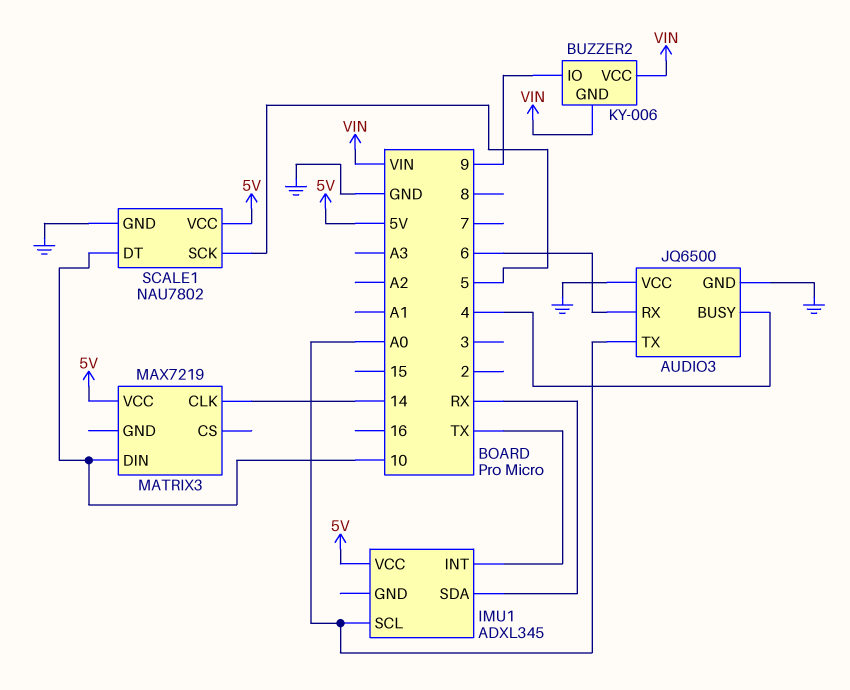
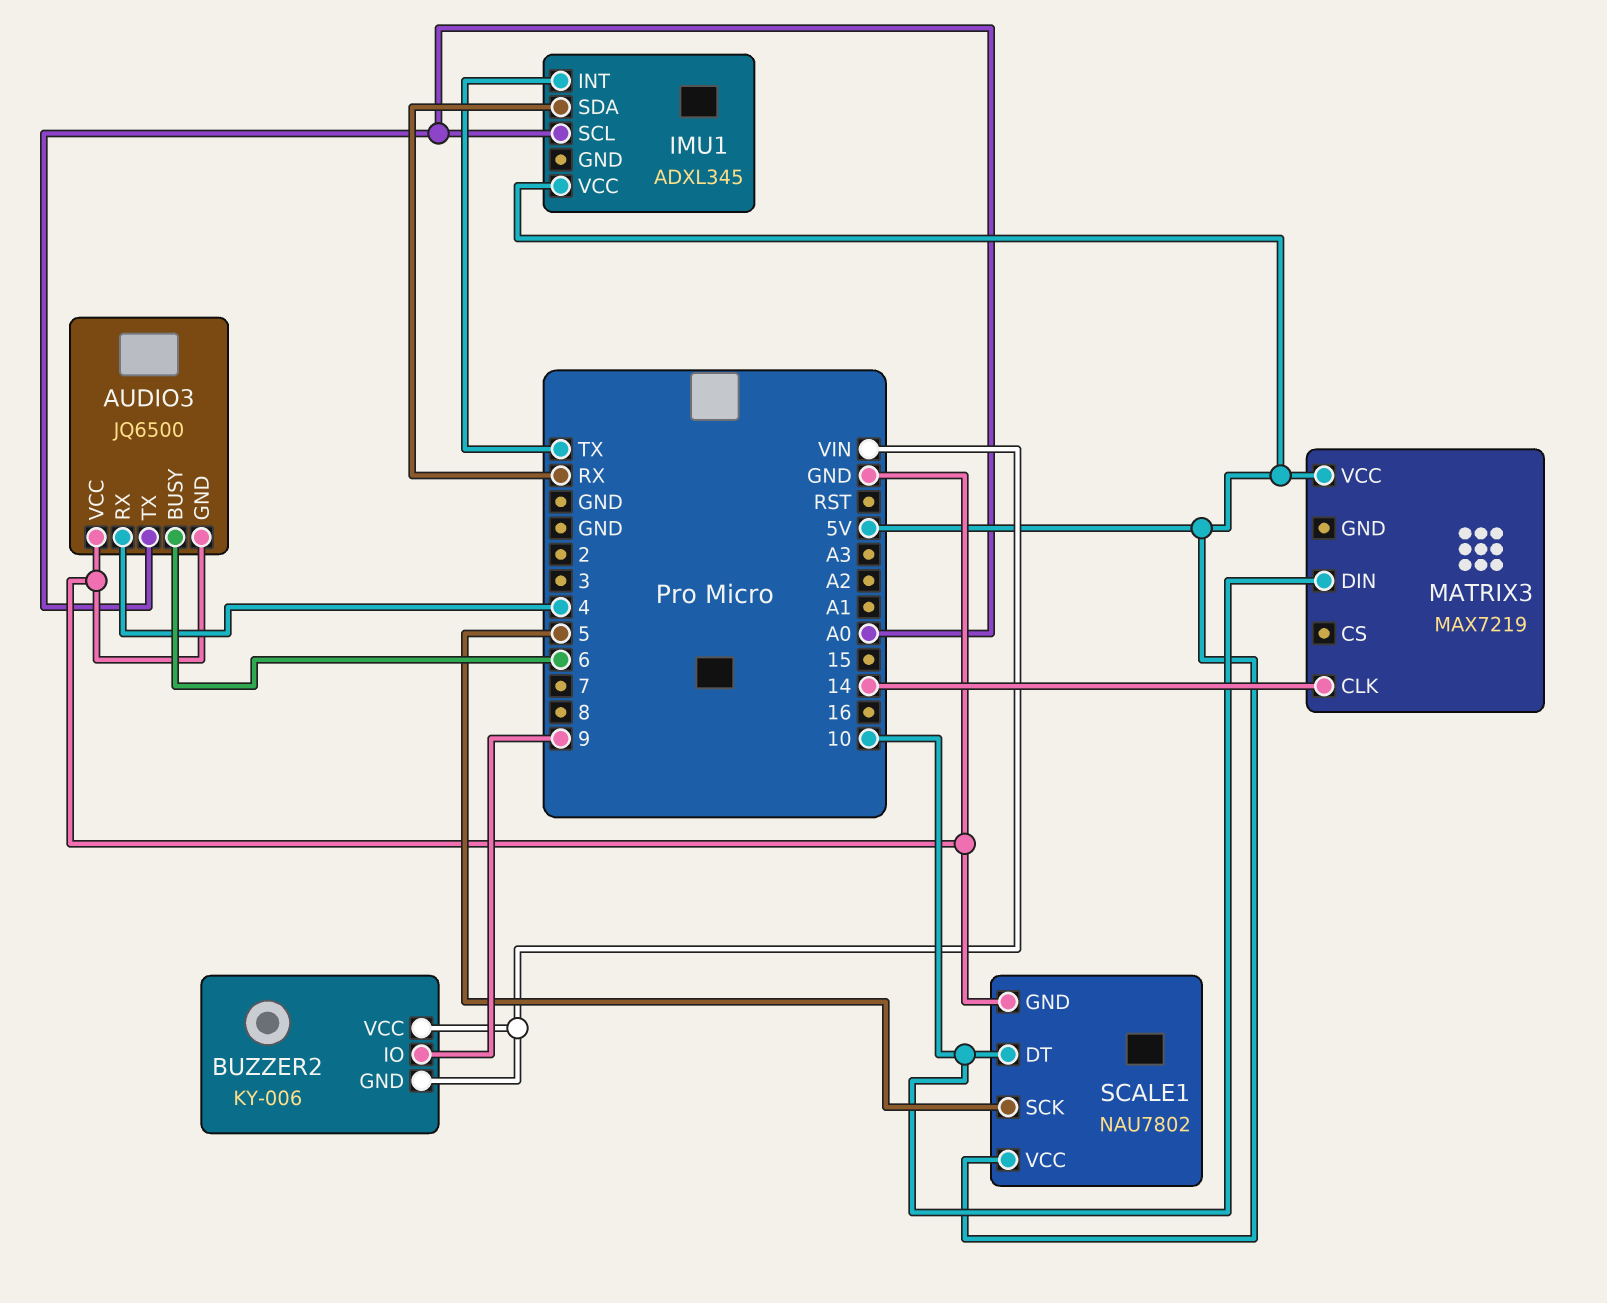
AUDIO3 pin BUSY: 4 -> 6
AUDIO3 pin RX: 6 -> 4

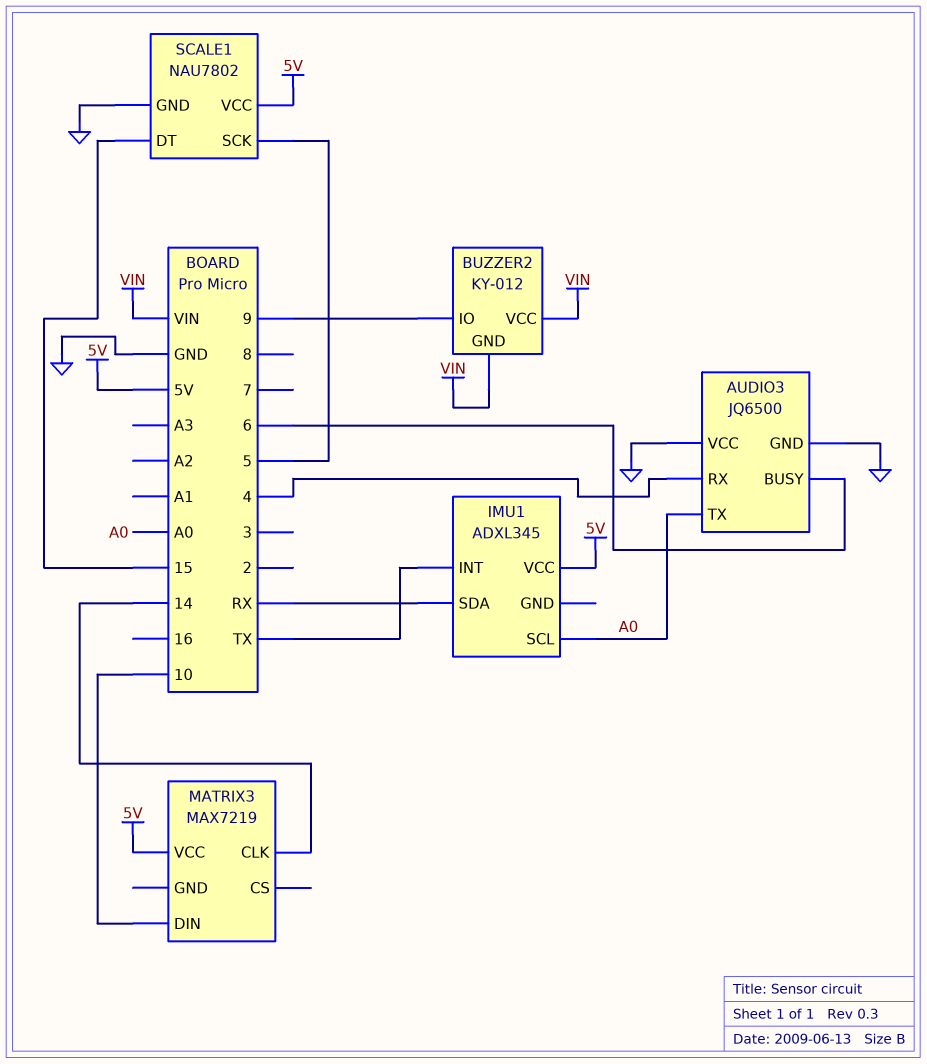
BUZZER2: KY-006 -> KY-012
SCALE1 pin DT: 10 -> 15

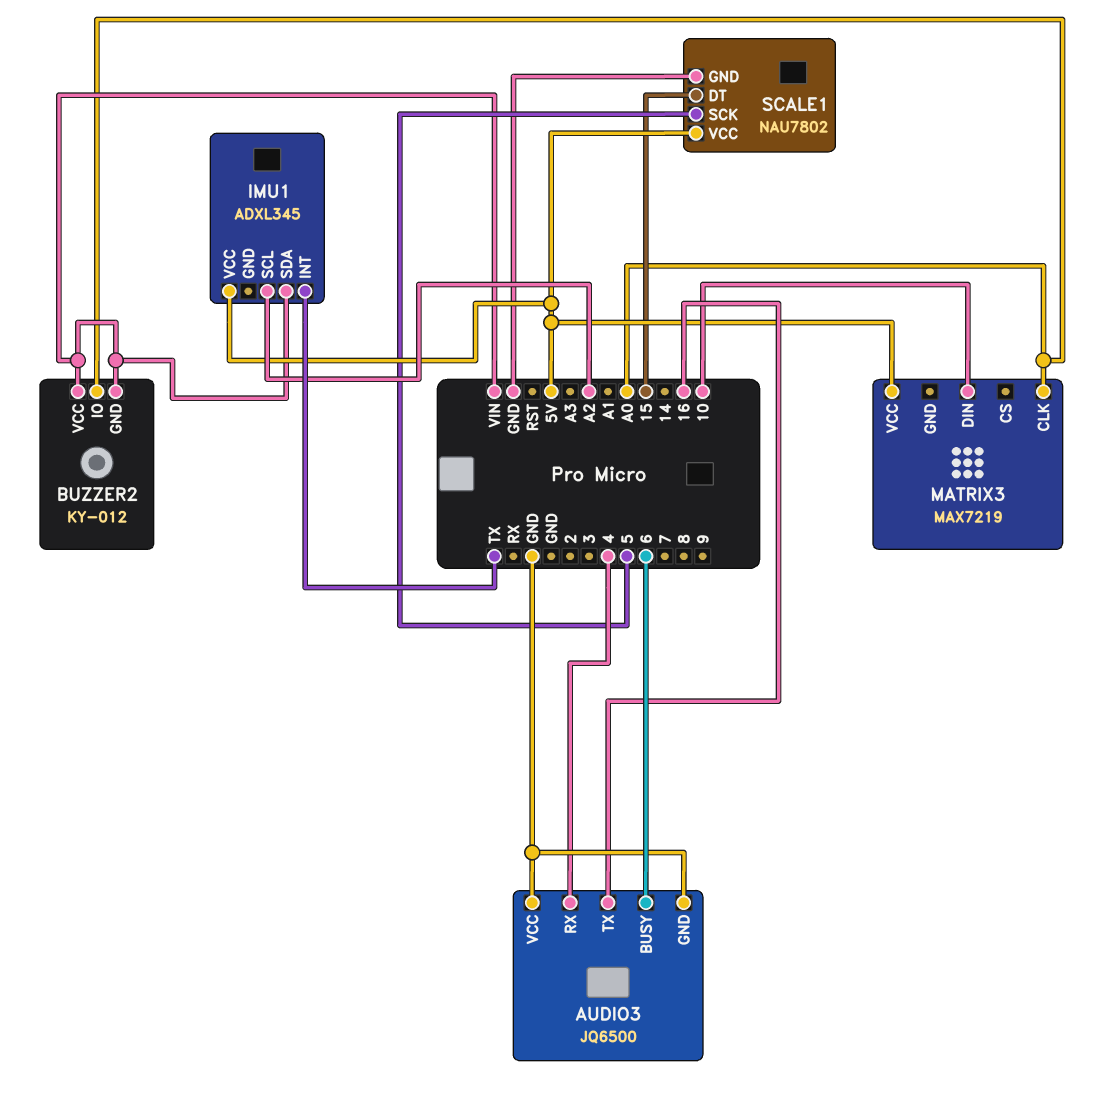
AUDIO3 pin TX: A0 -> 16
BUZZER2 pin IO: 9 -> A0
IMU1 pin SCL: A0 -> A2
IMU1 pin SDA: RX -> VIN
MATRIX3 pin CLK: 14 -> A0

